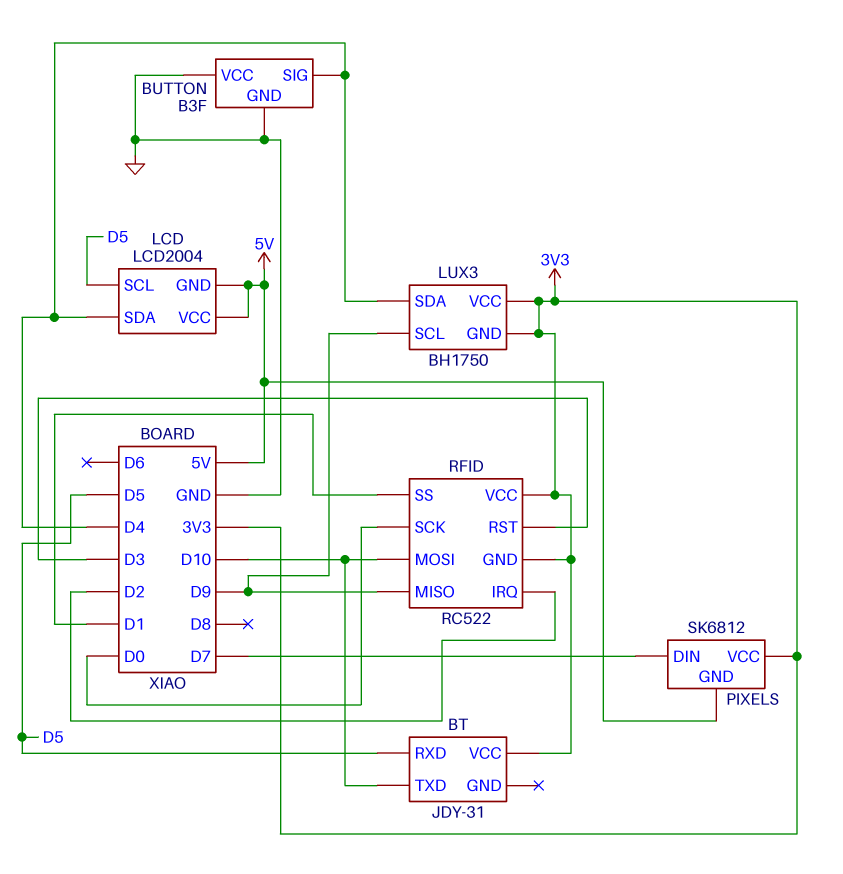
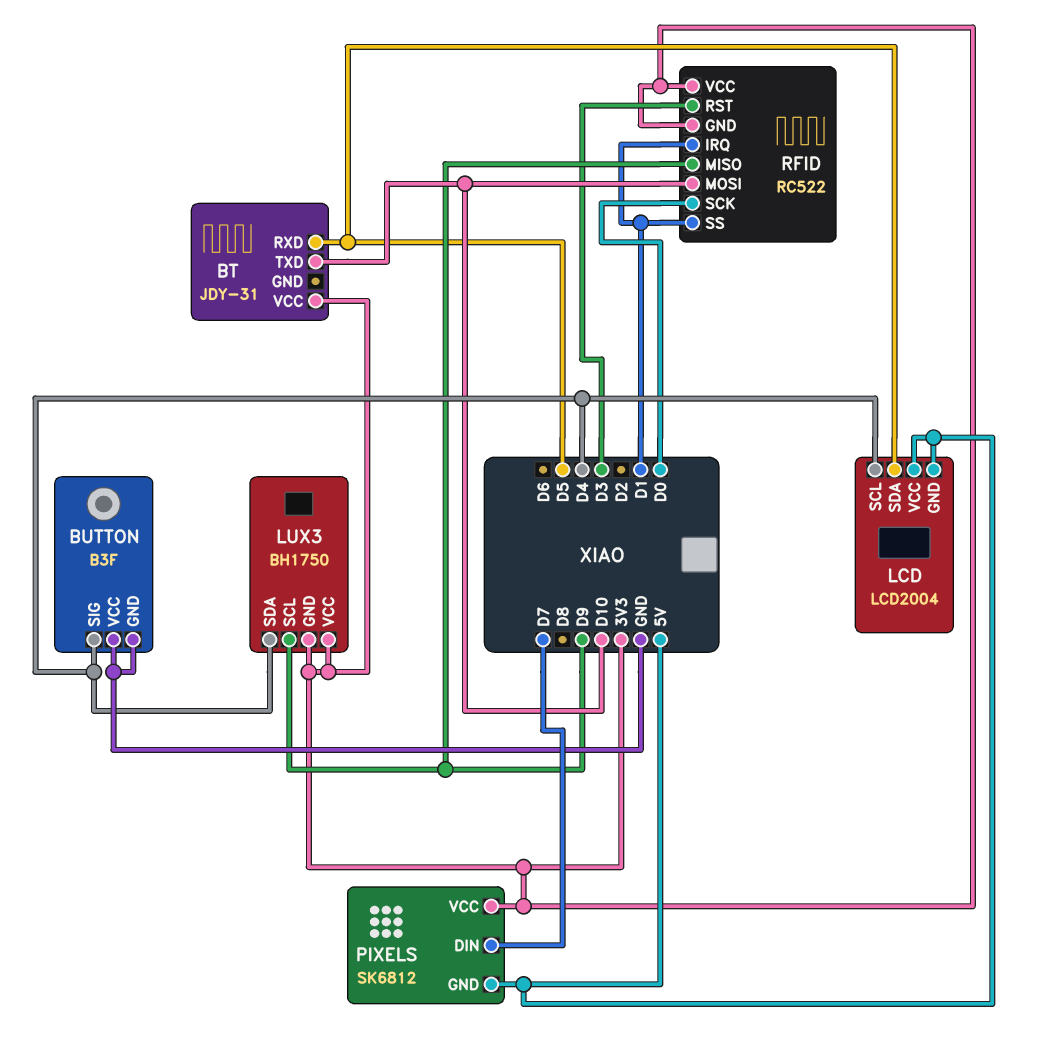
LCD pin SCL: D5 -> D4
LCD pin SDA: D4 -> D5
RFID pin IRQ: D2 -> D1

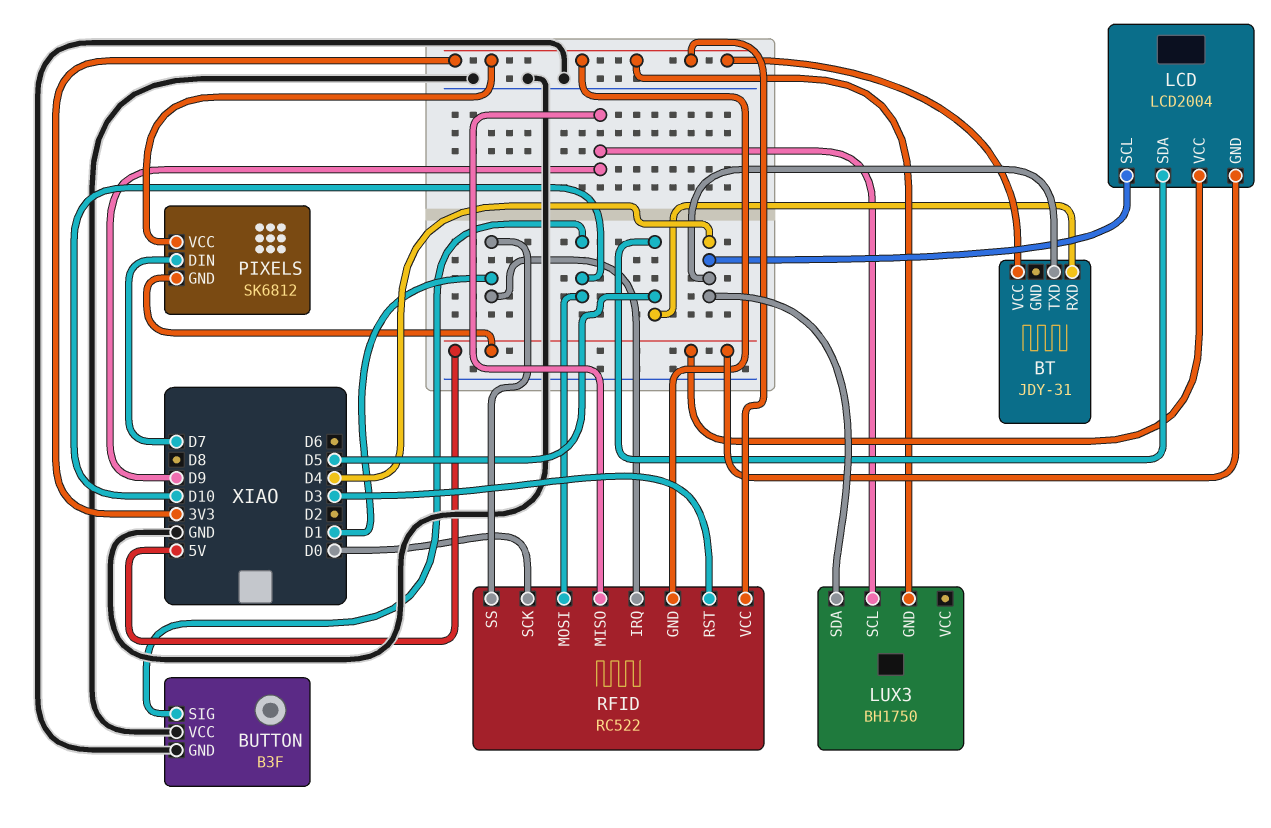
BT pin TXD: D10 -> D4
BUTTON pin SIG: D4 -> D10
LUX3 pin VCC: 3V3 -> none

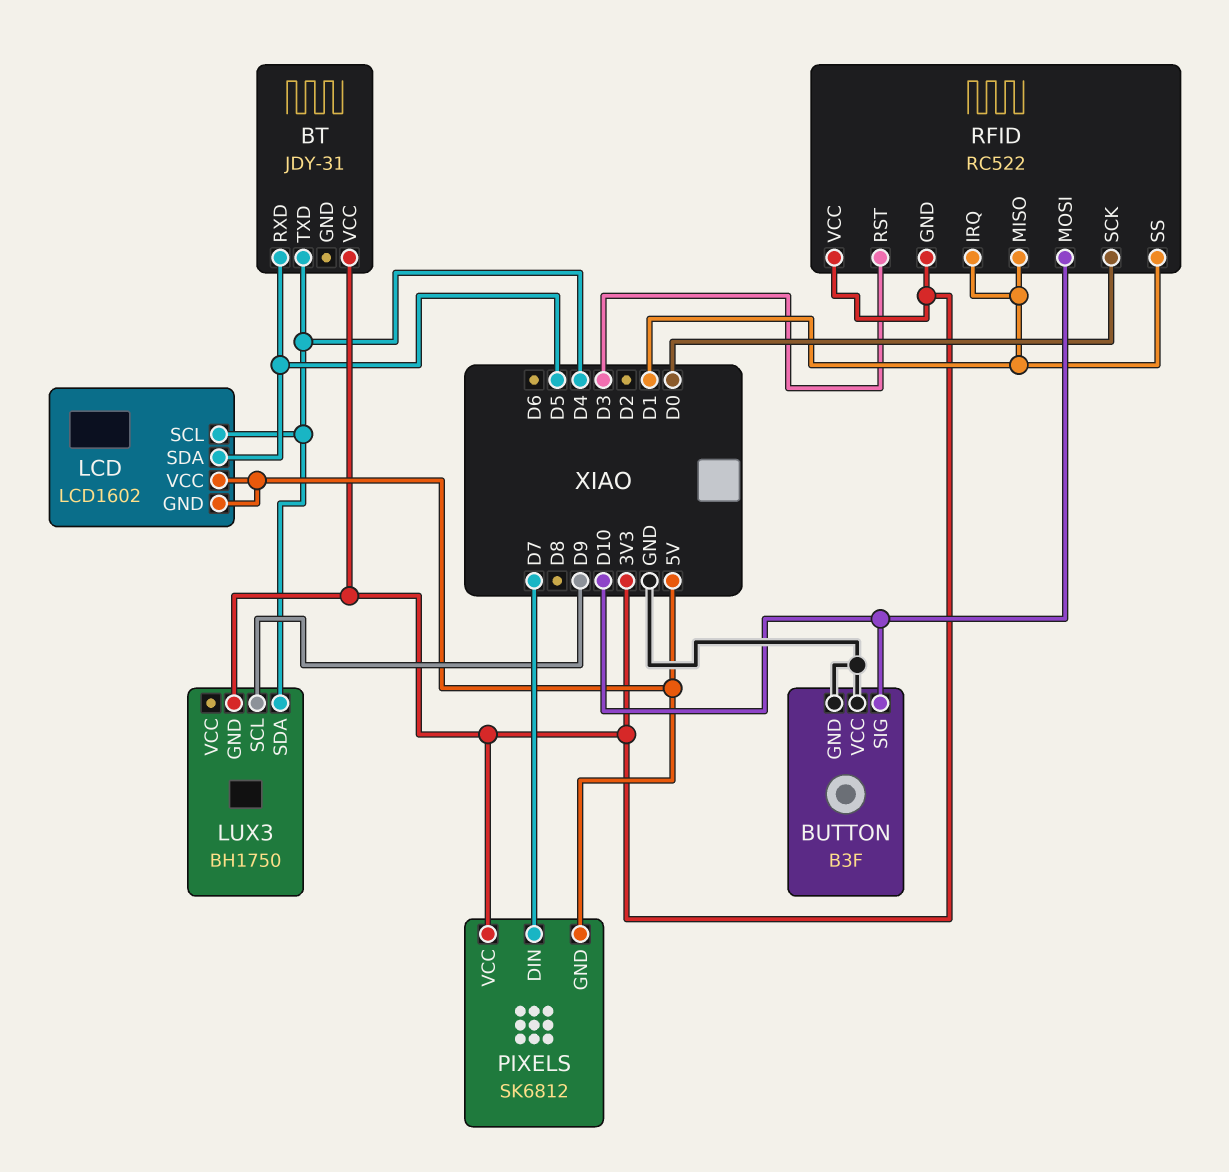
LCD: LCD2004 -> LCD1602
RFID pin MISO: D9 -> D1

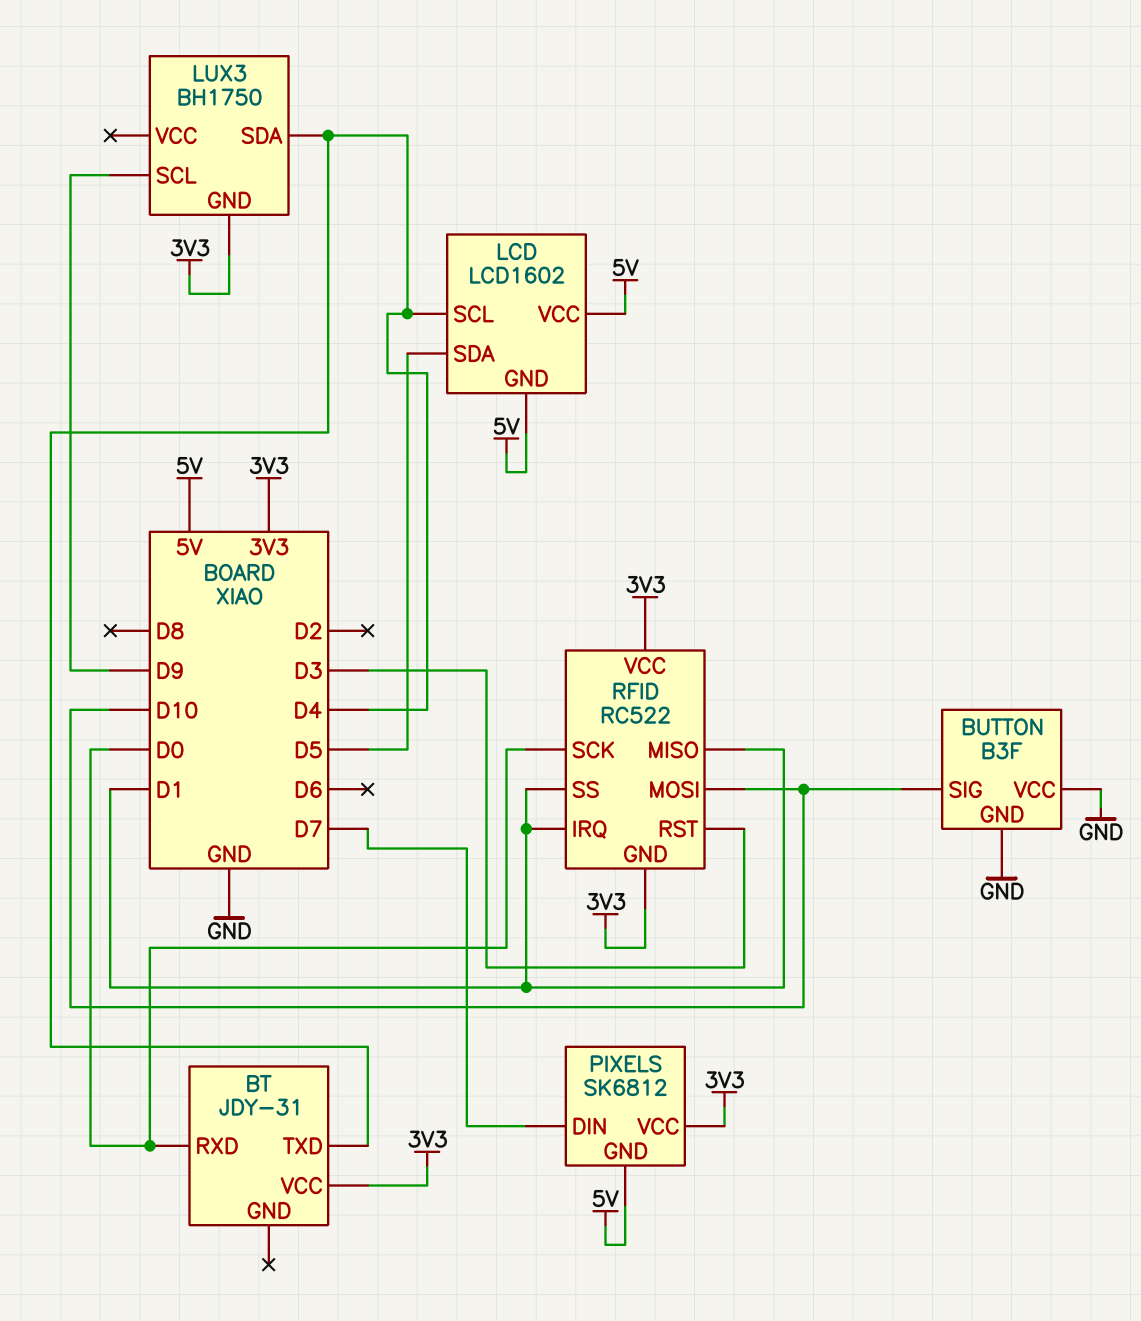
BT pin RXD: D5 -> D0

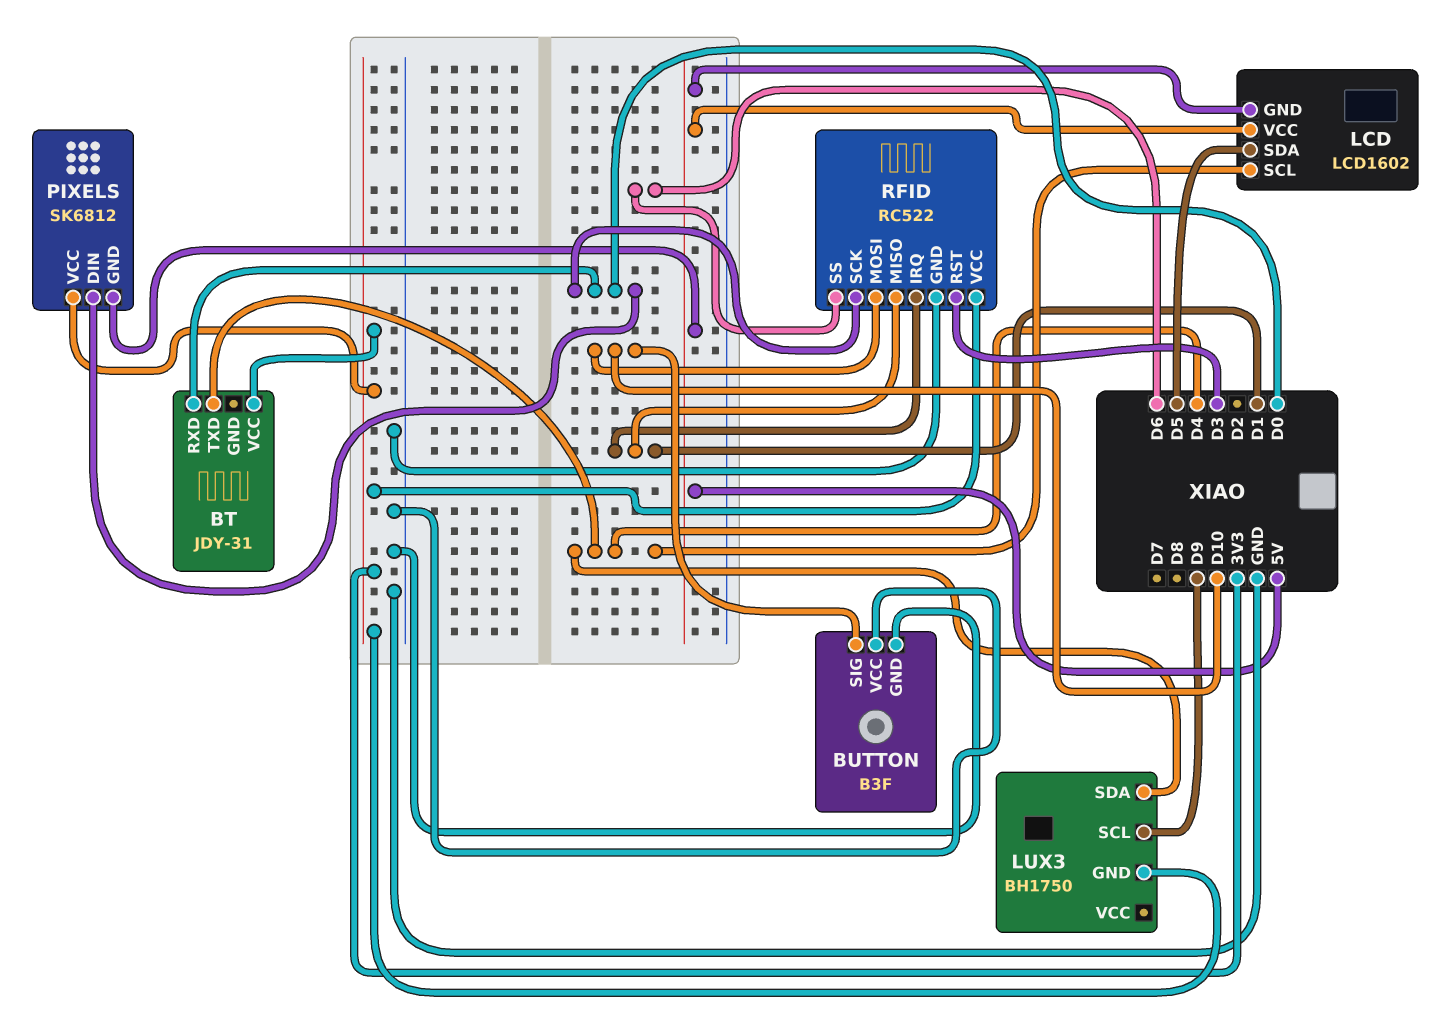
PIXELS pin DIN: D7 -> D0
RFID pin GND: 3V3 -> GND
RFID pin SS: D1 -> D6

